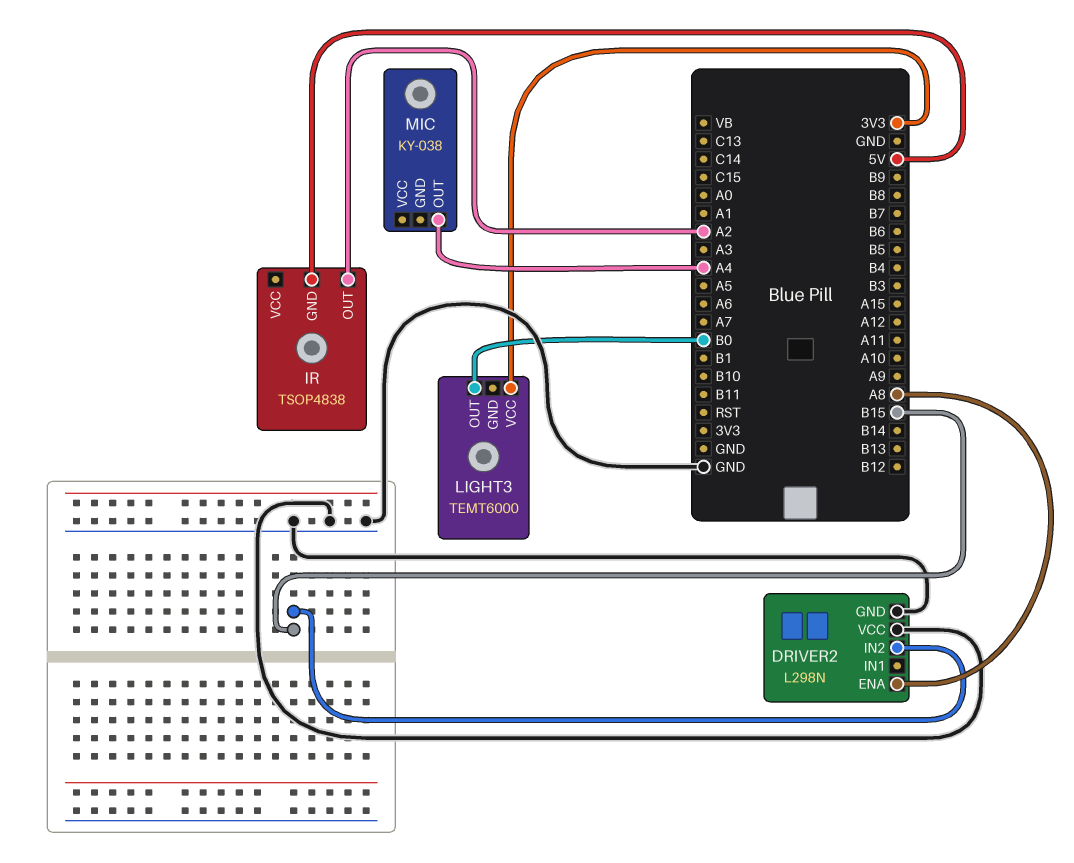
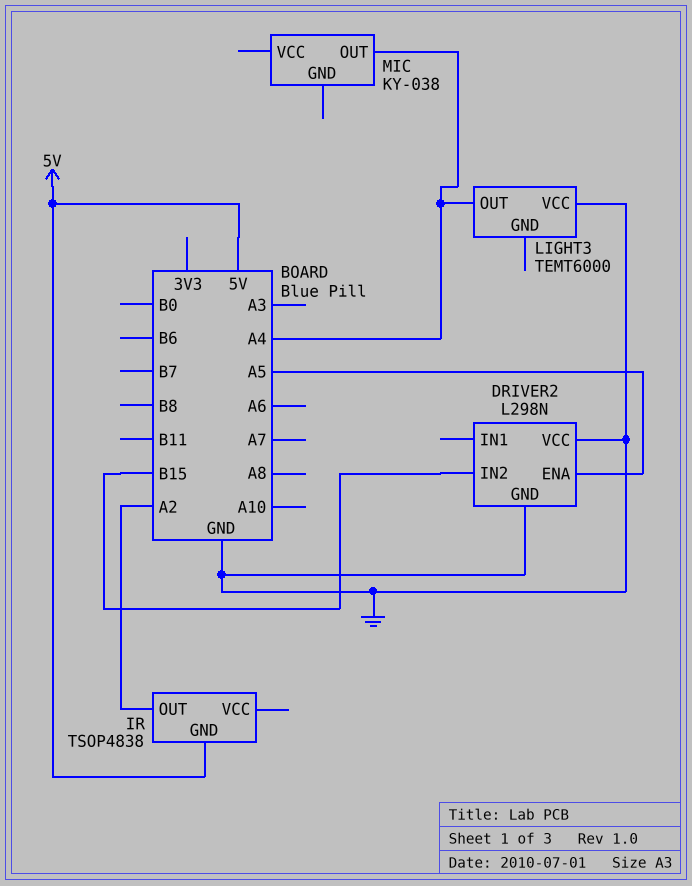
DRIVER2 pin ENA: A8 -> A5
LIGHT3 pin OUT: B0 -> A4
LIGHT3 pin VCC: 3V3 -> GND

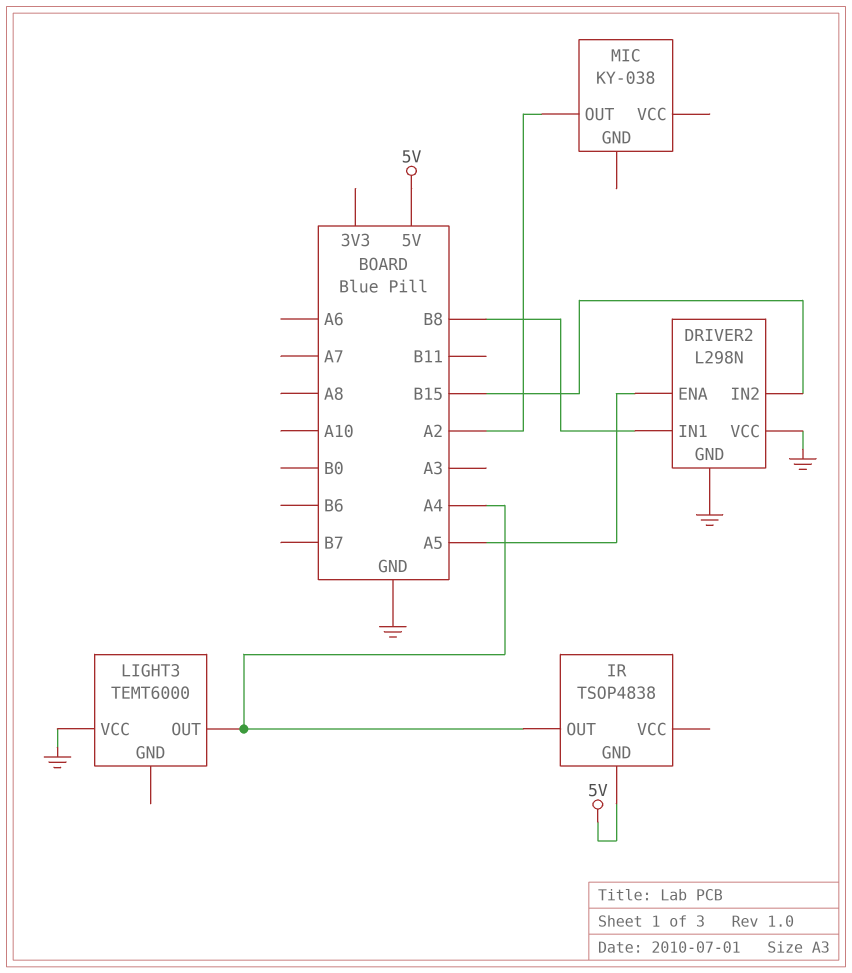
DRIVER2 pin IN1: none -> B8
IR pin OUT: A2 -> A4
MIC pin OUT: A4 -> A2

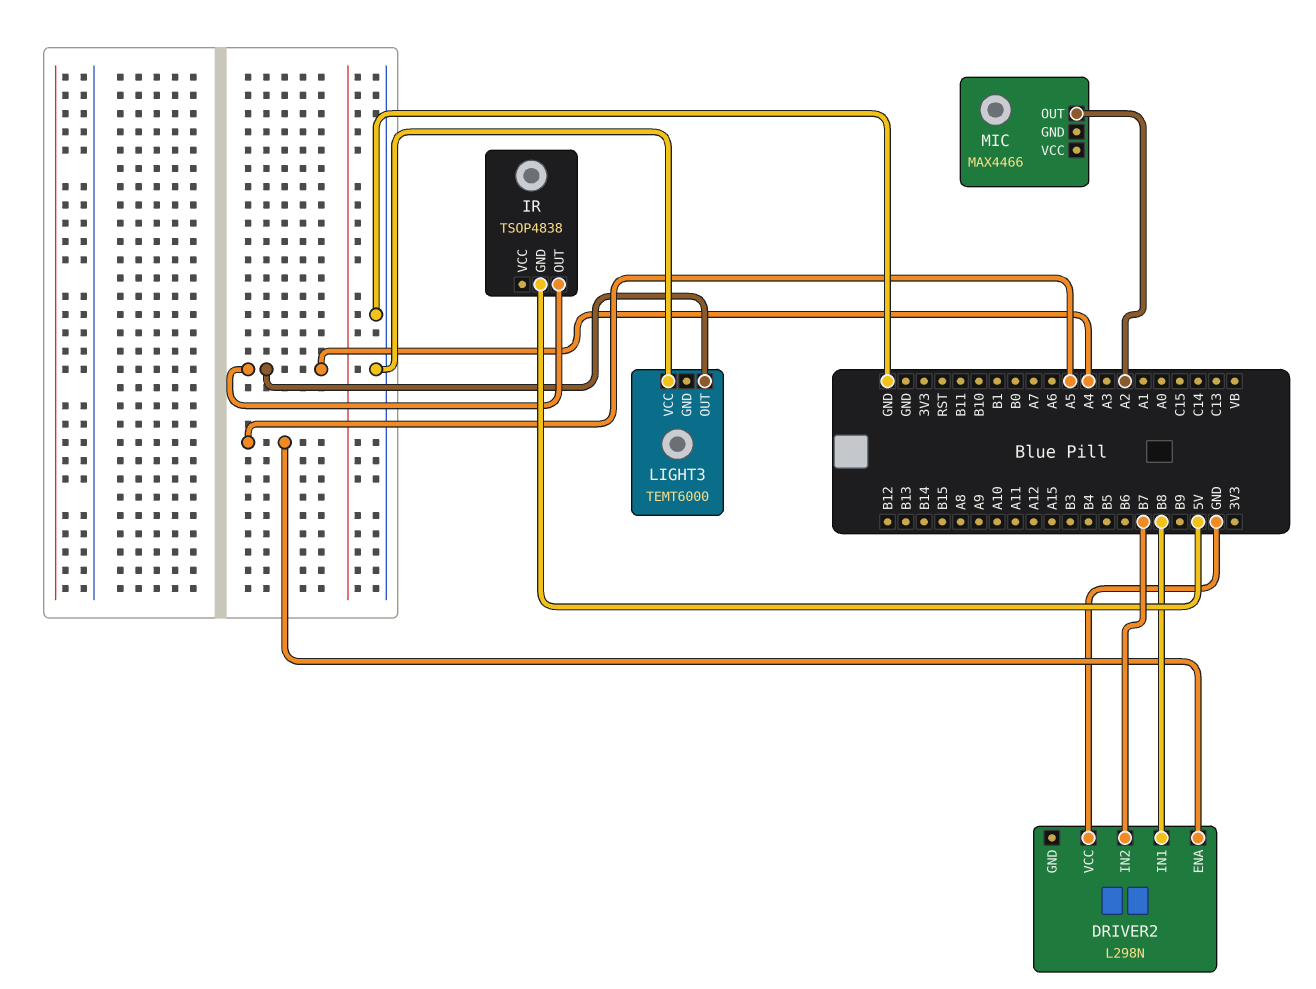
DRIVER2 pin GND: GND -> none
DRIVER2 pin IN2: B15 -> B7
MIC: KY-038 -> MAX4466

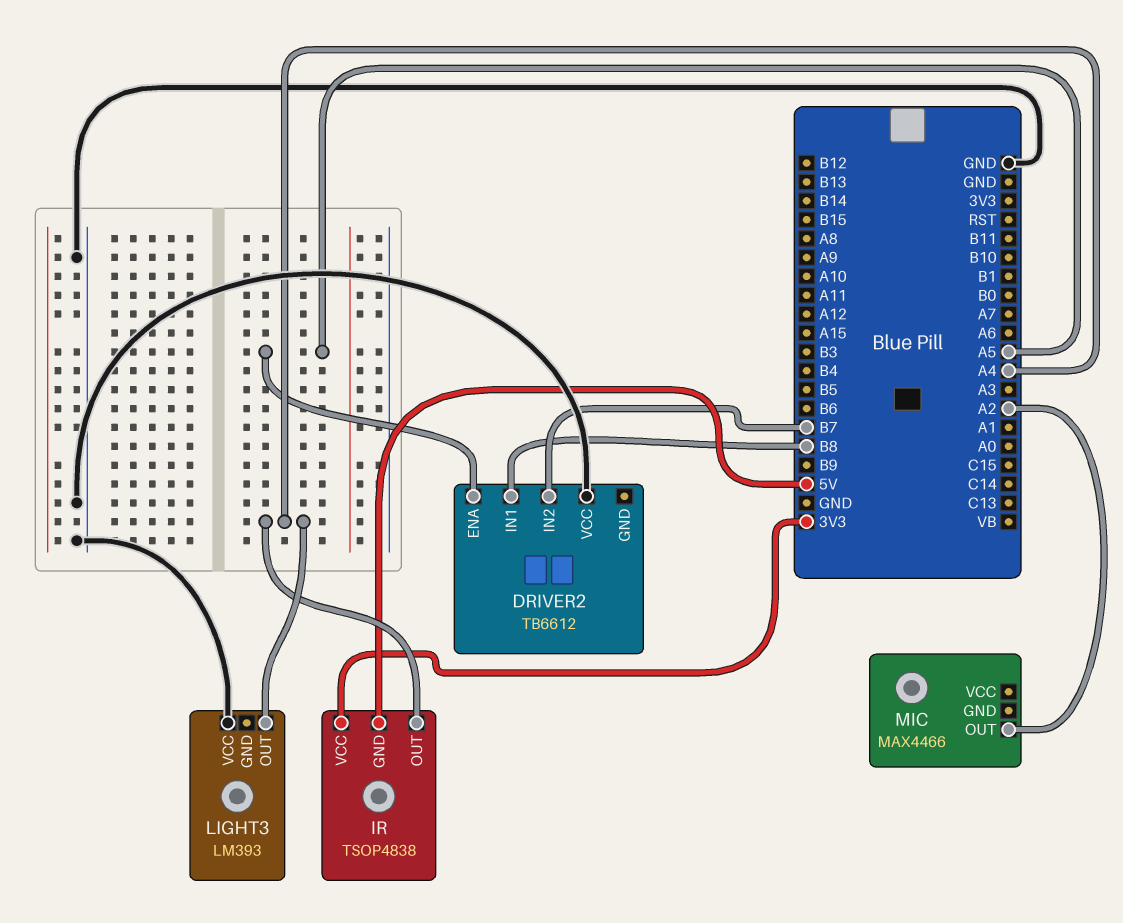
DRIVER2: L298N -> TB6612
IR pin VCC: none -> 3V3
LIGHT3: TEMT6000 -> LM393

